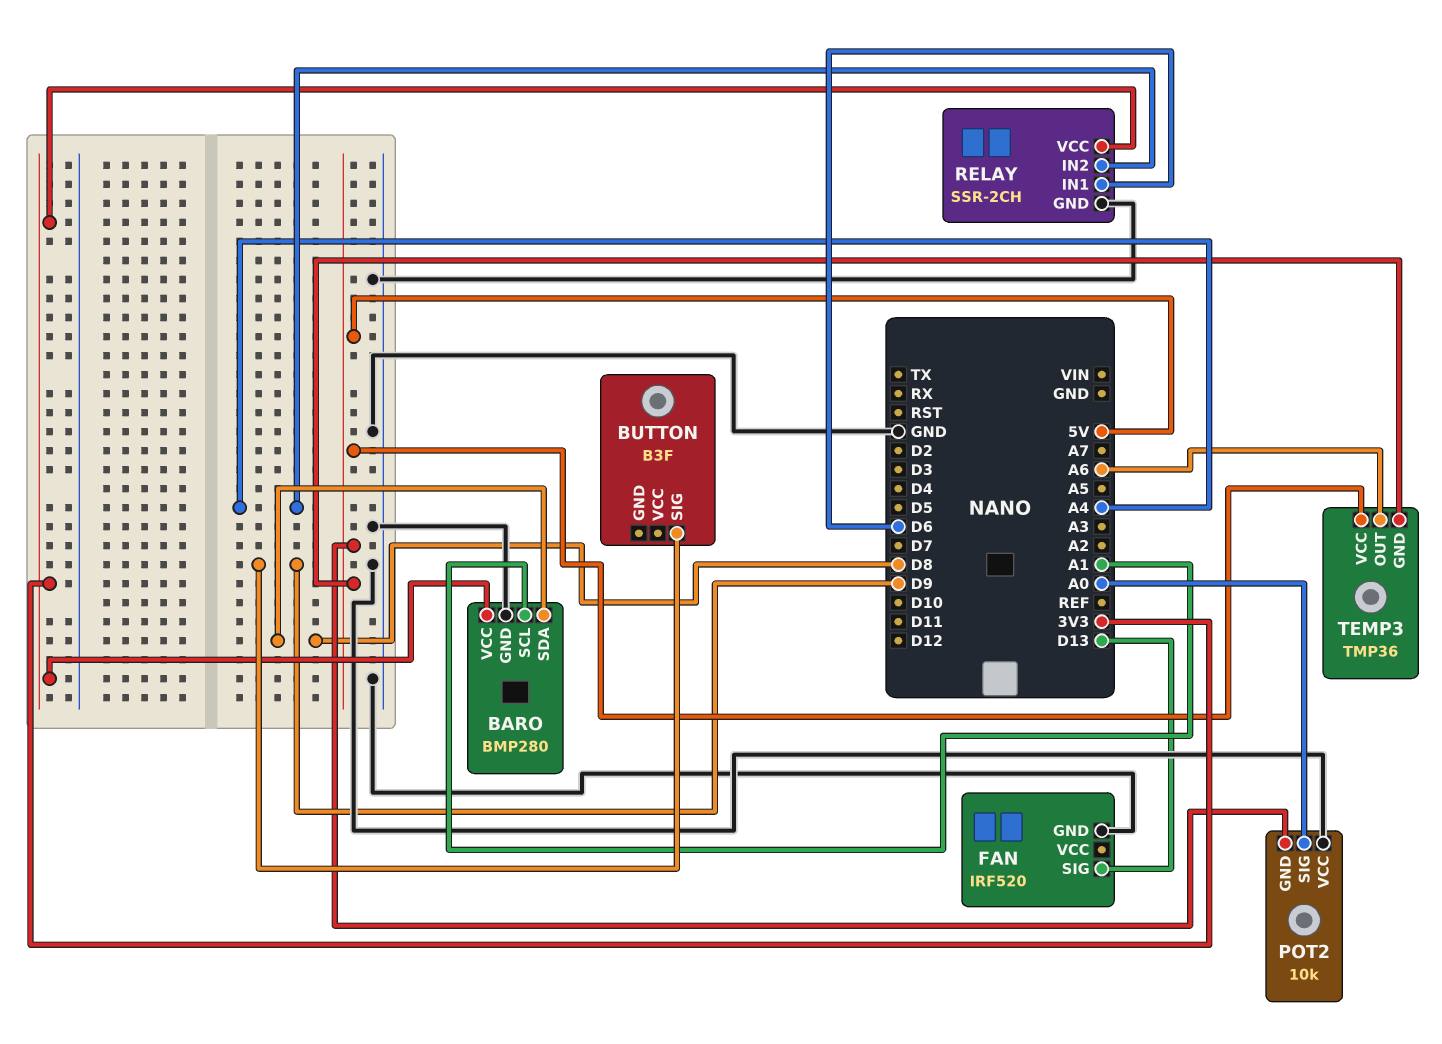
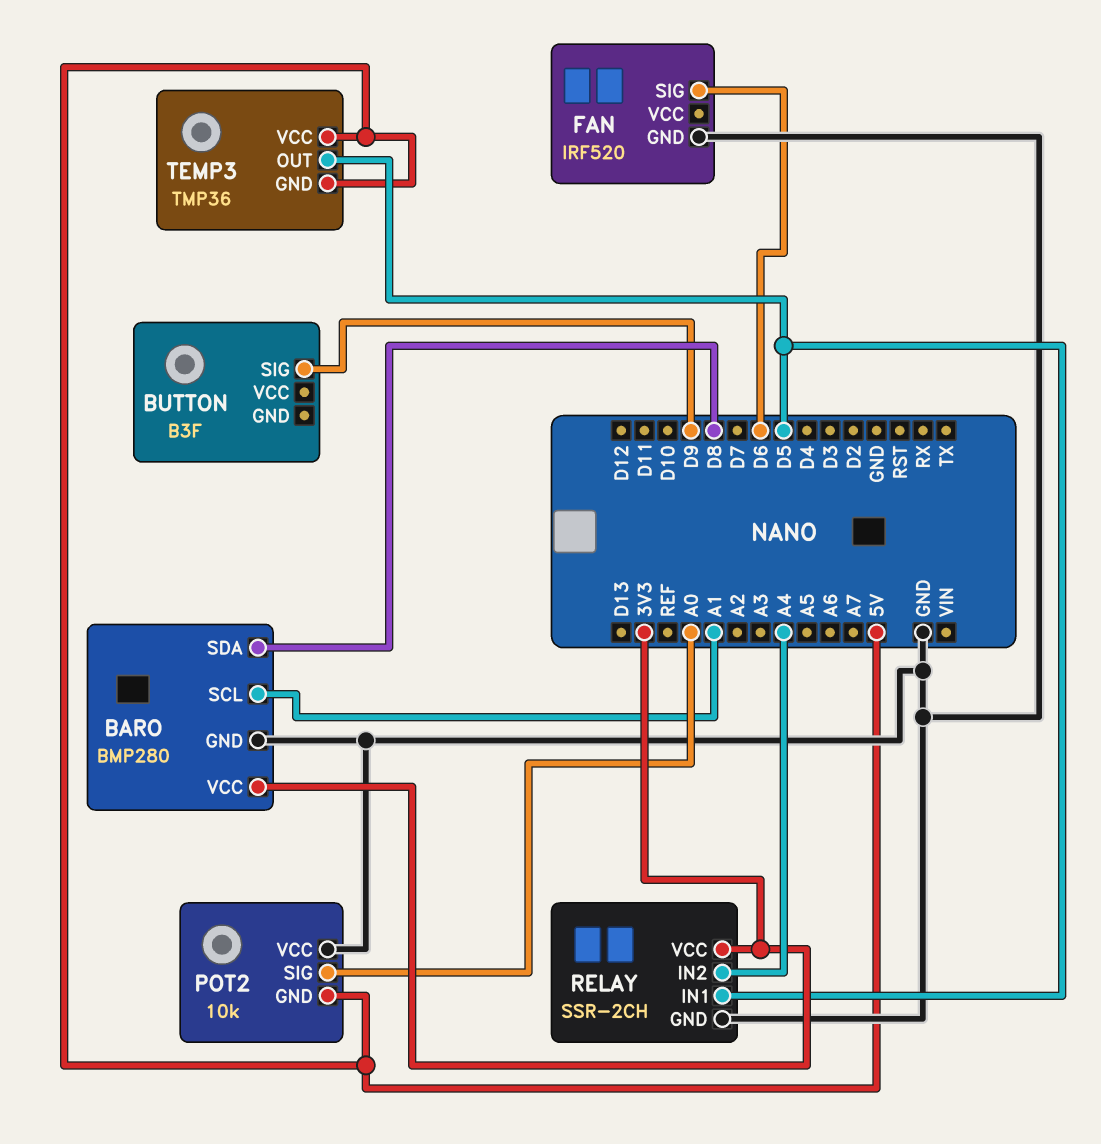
FAN pin SIG: D13 -> D6
RELAY pin IN1: D6 -> D5
TEMP3 pin OUT: A6 -> D5

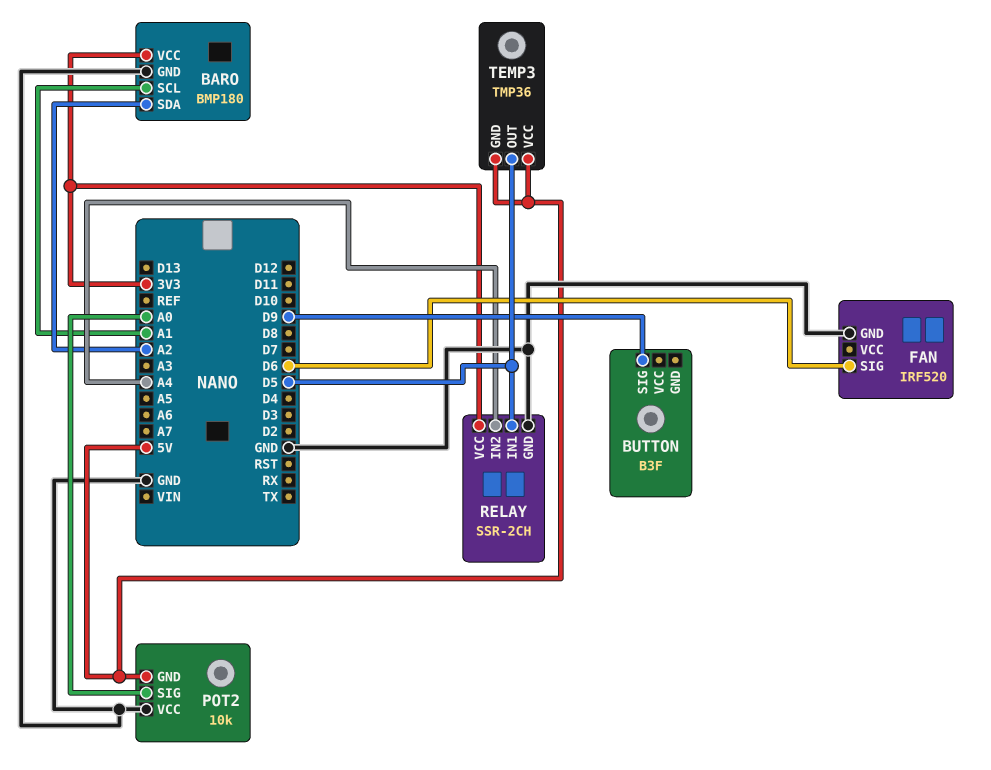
BARO: BMP280 -> BMP180
BARO pin SDA: D8 -> A2

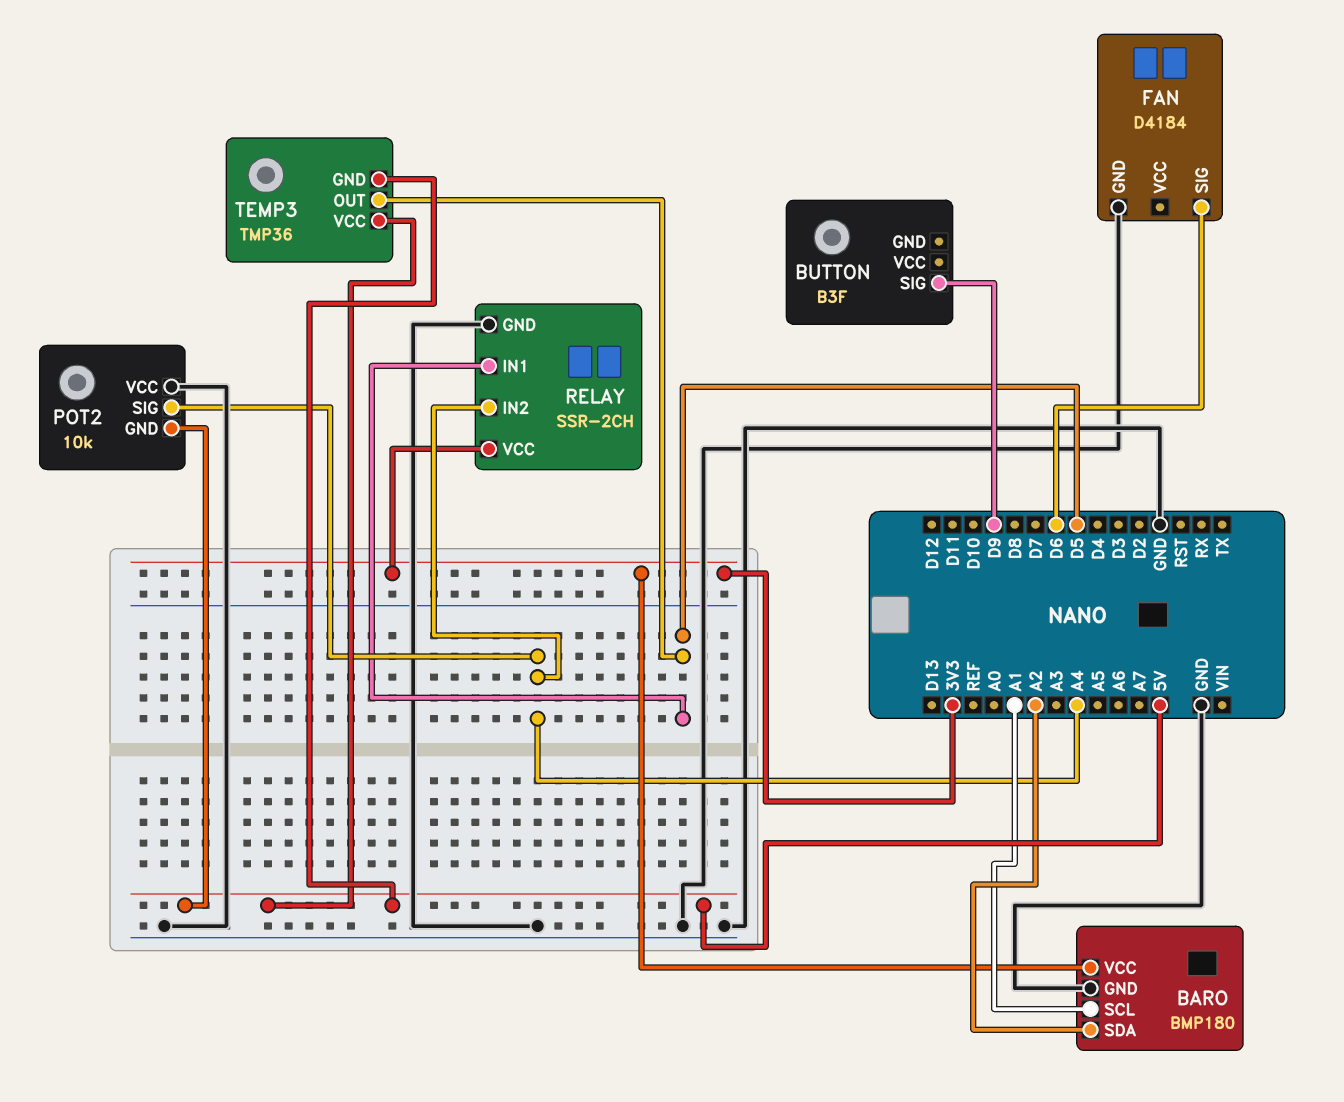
FAN: IRF520 -> D4184
POT2 pin SIG: A0 -> A4

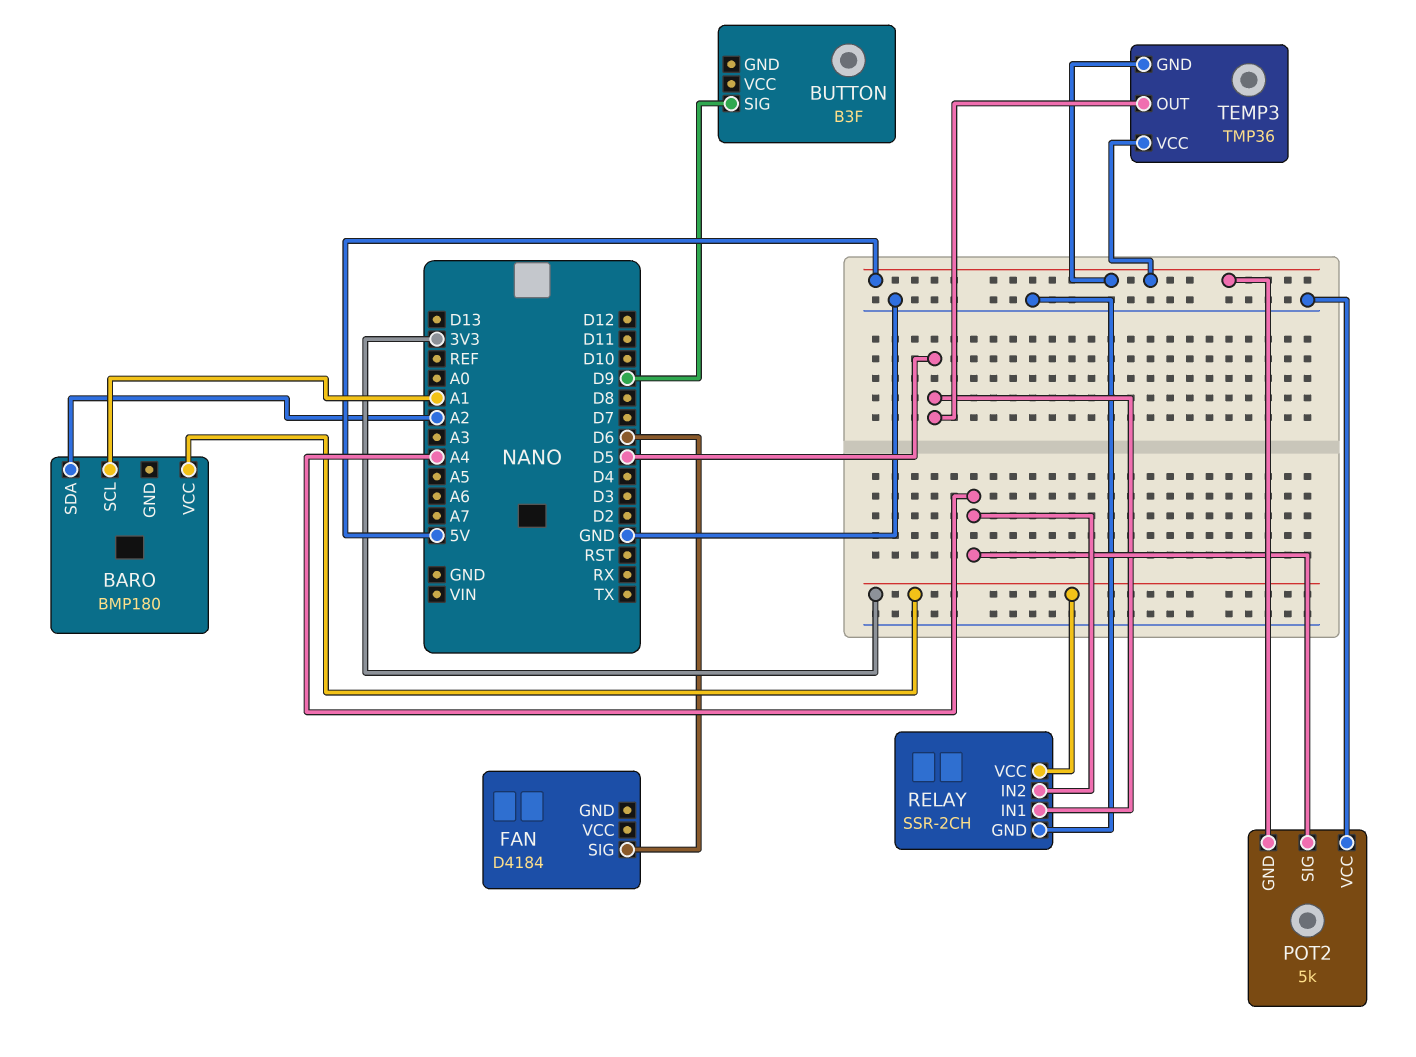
BARO pin GND: GND -> none
FAN pin GND: GND -> none
POT2: 10k -> 5k

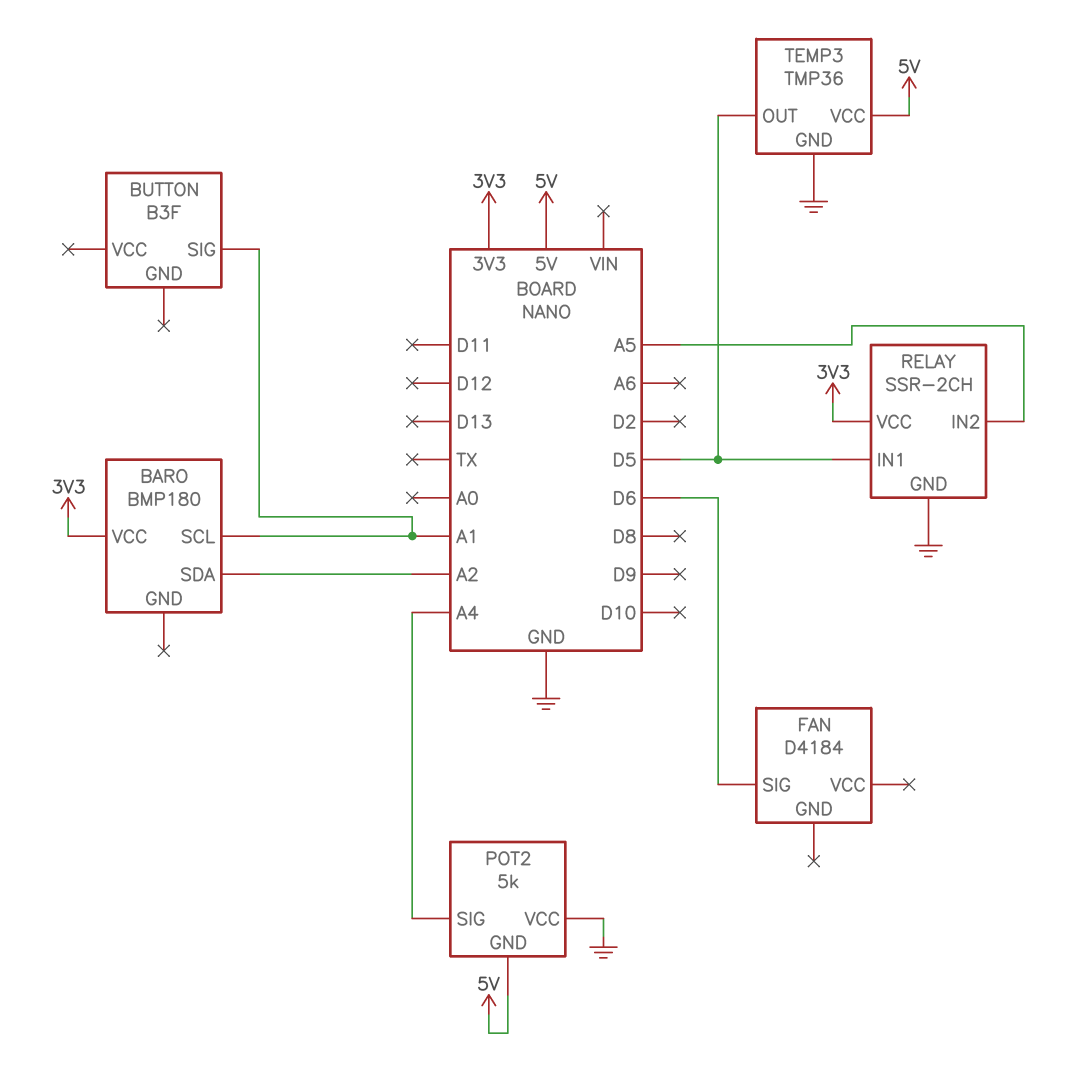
BUTTON pin SIG: D9 -> A1
RELAY pin IN2: A4 -> A5
TEMP3 pin GND: 5V -> GND

